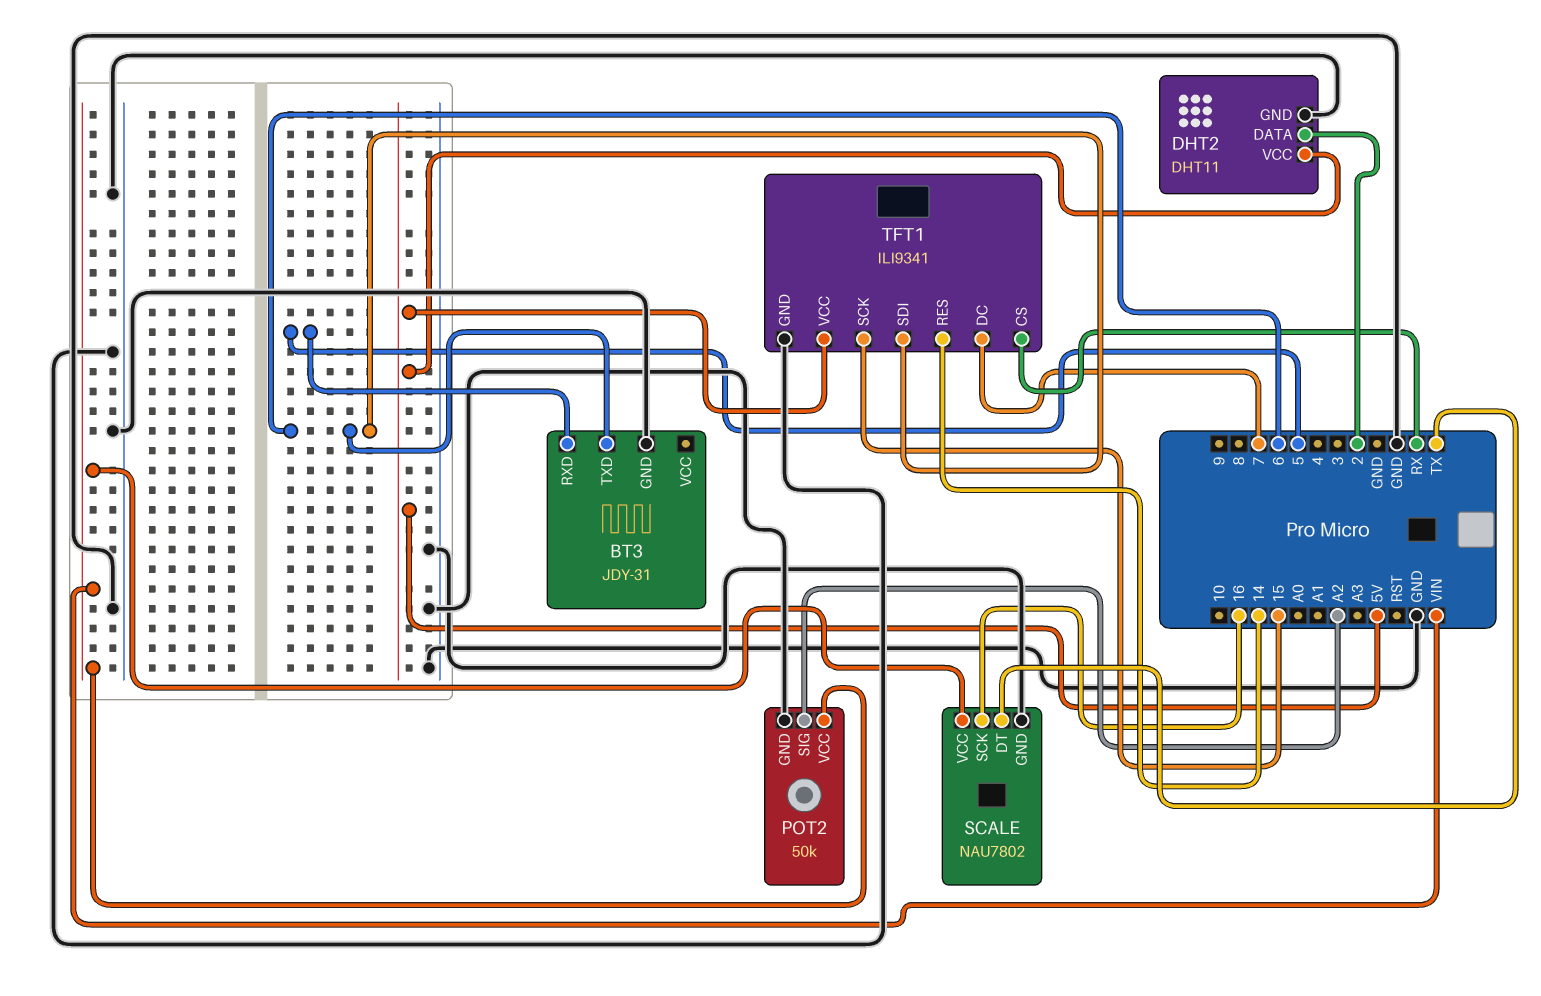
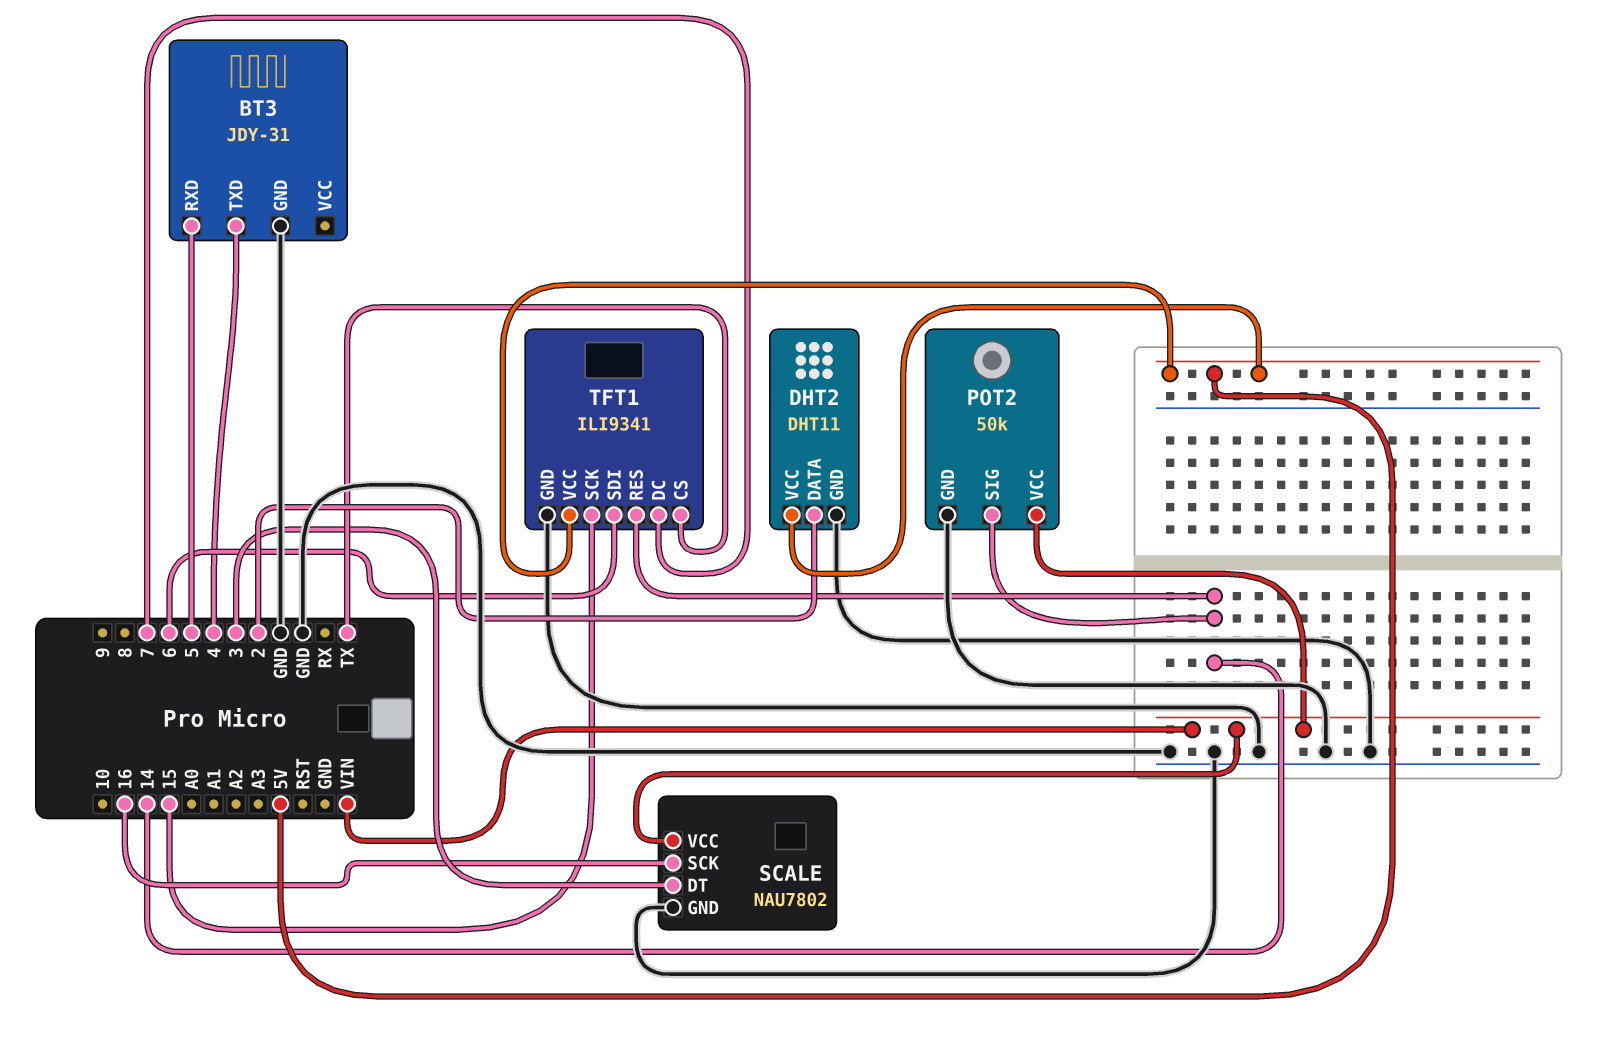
BT3 pin TXD: 6 -> 4
POT2 pin SIG: A2 -> 14
SCALE pin DT: TX -> 3
TFT1 pin CS: RX -> TX

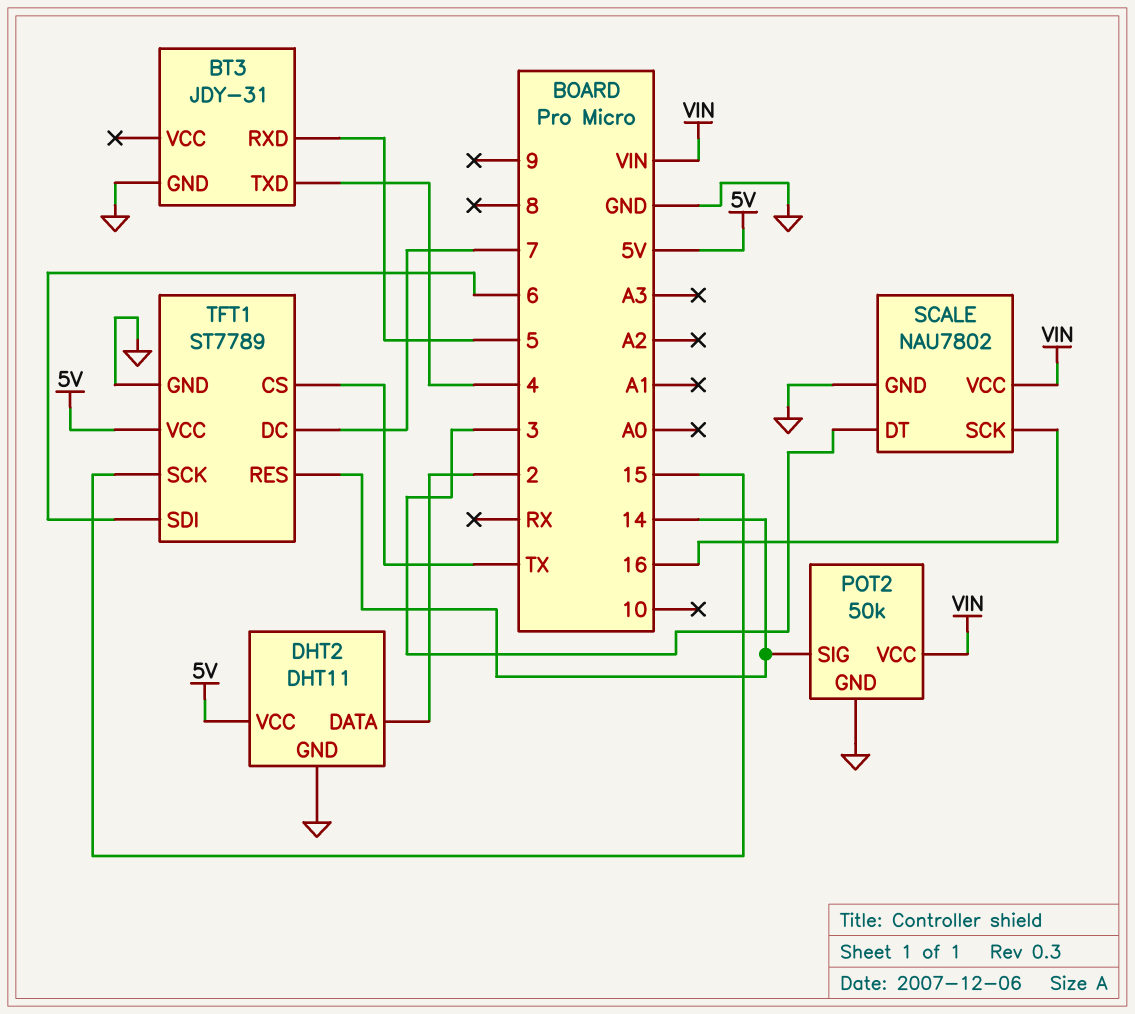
TFT1: ILI9341 -> ST7789

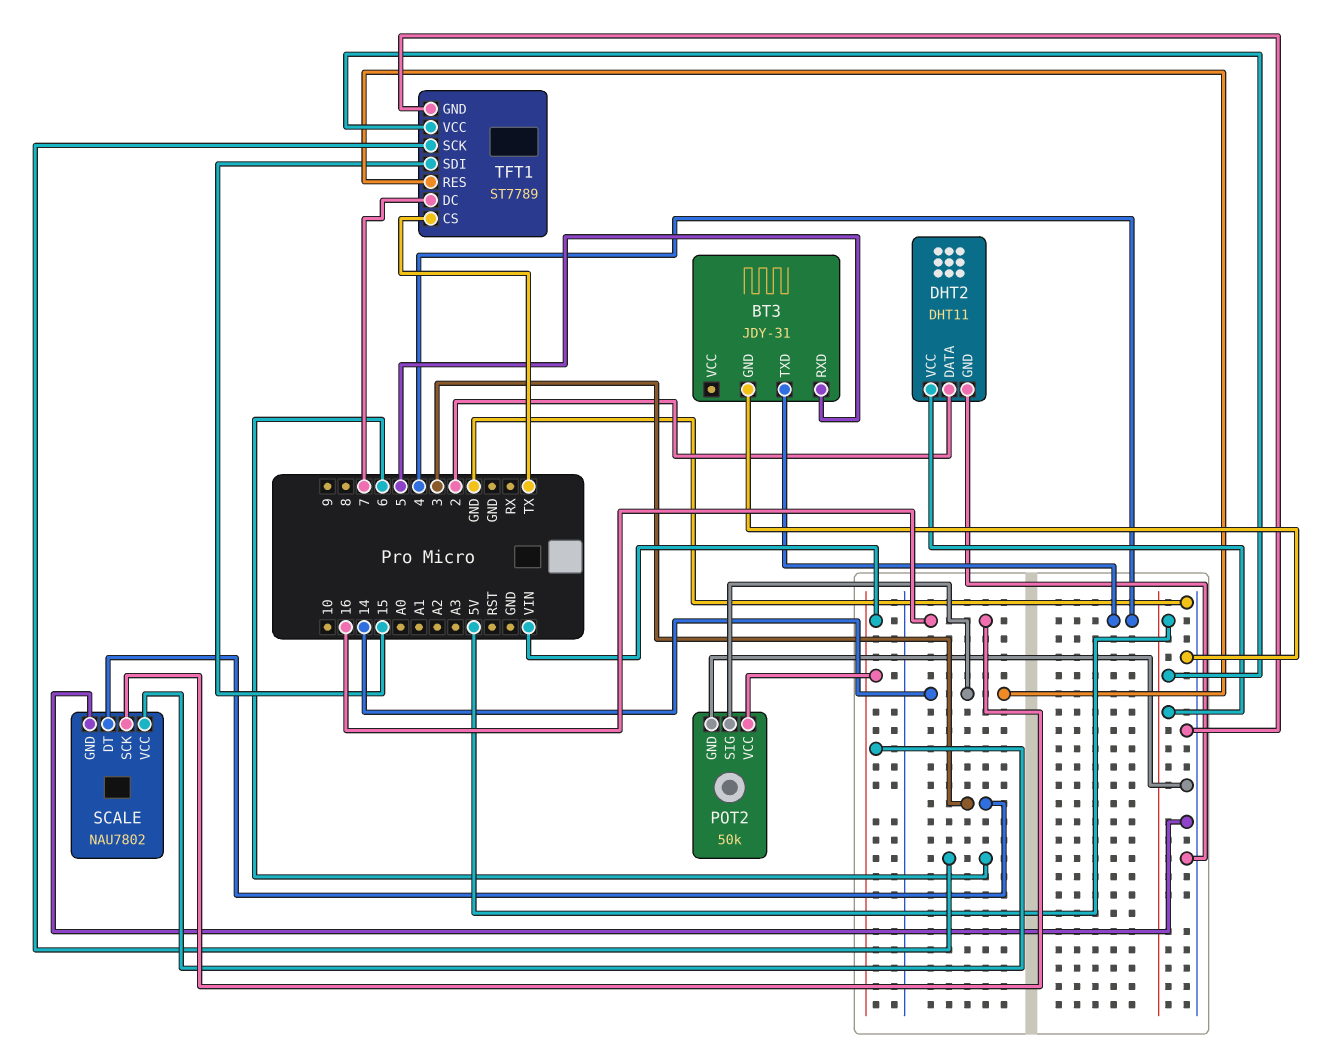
TFT1 pin SCK: 15 -> 6
TFT1 pin SDI: 6 -> 15

